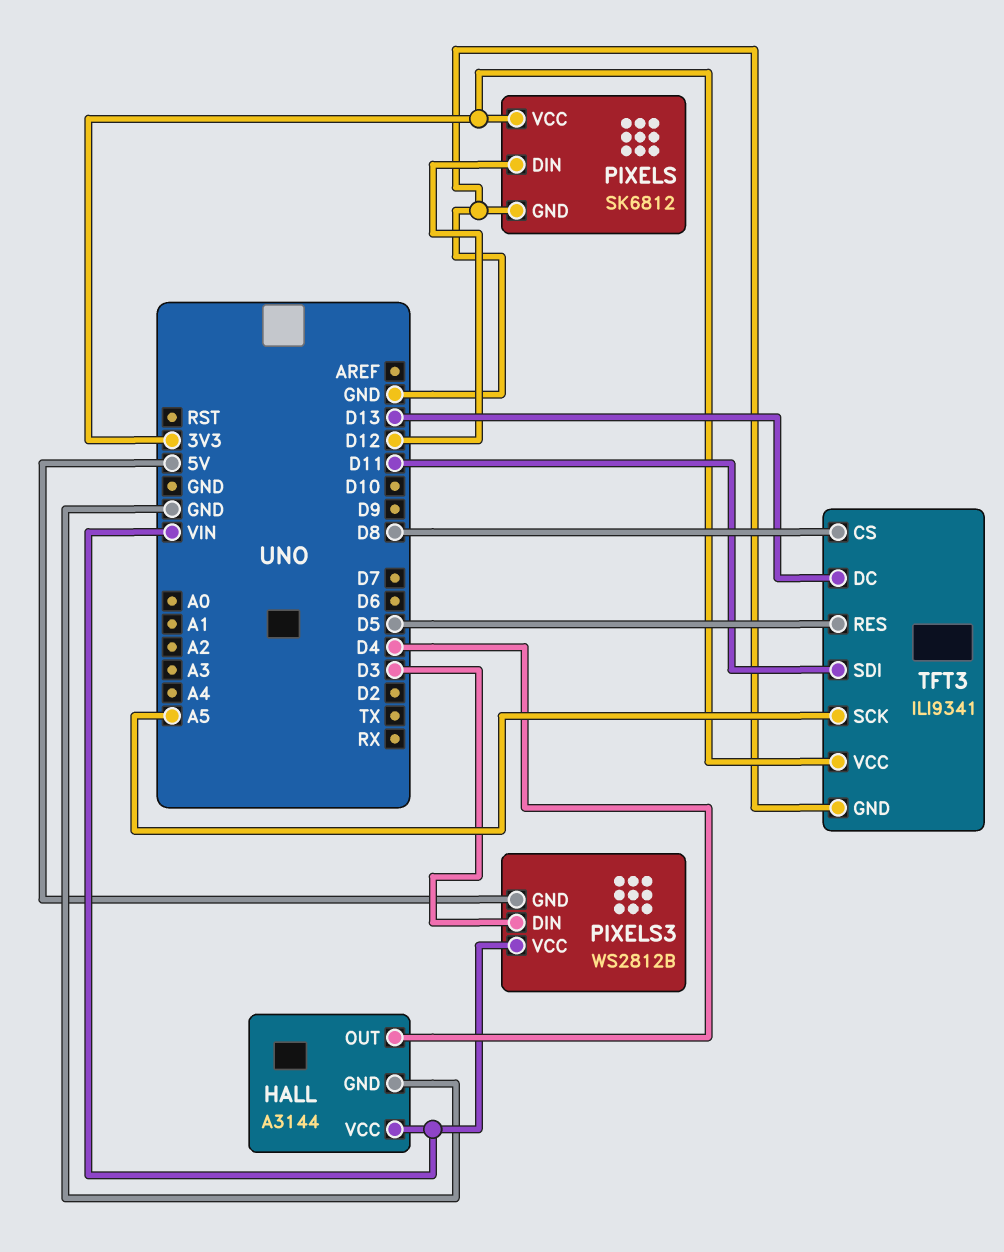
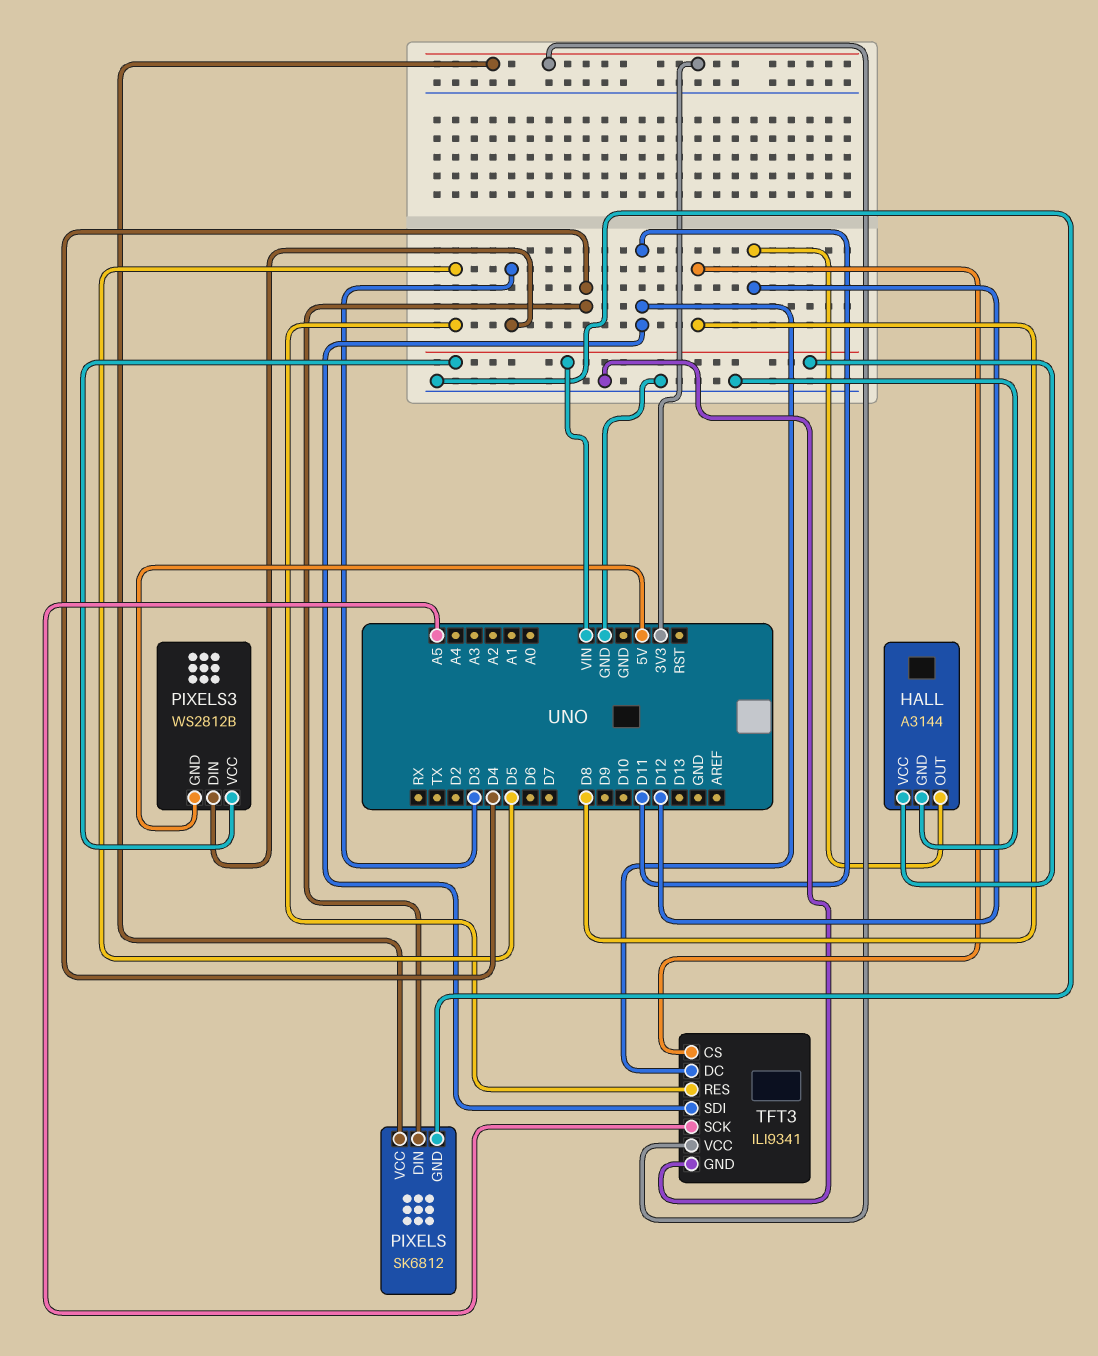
HALL pin OUT: D4 -> D12
PIXELS pin DIN: D12 -> D4
TFT3 pin DC: D13 -> D11

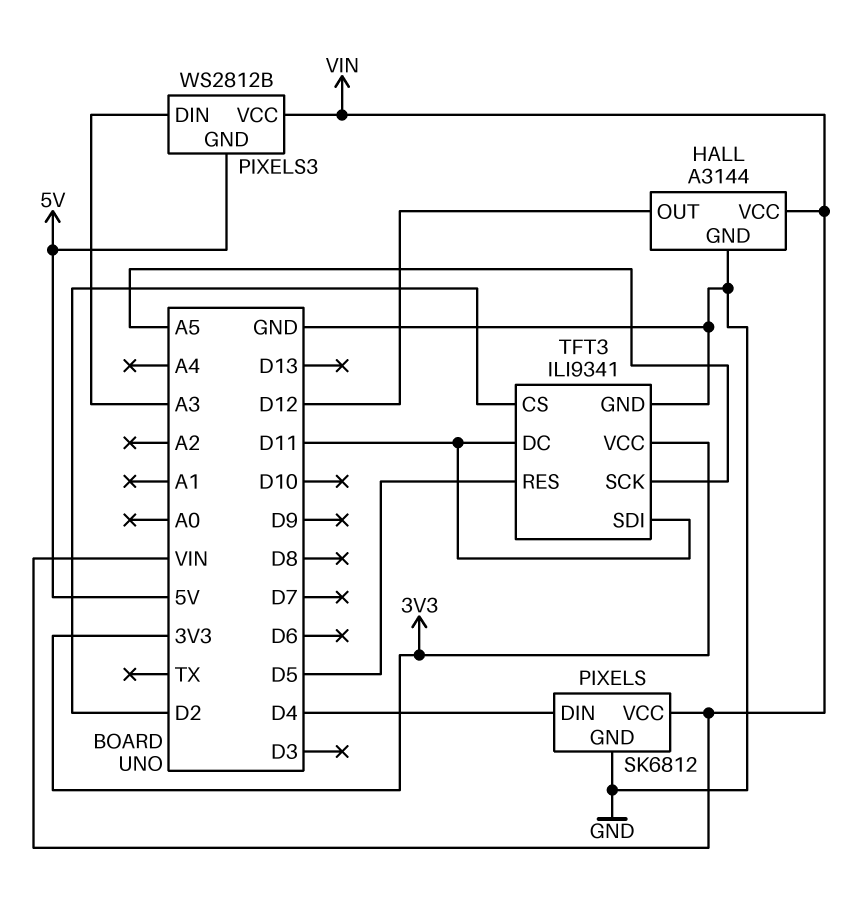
PIXELS pin VCC: 3V3 -> VIN
PIXELS3 pin DIN: D3 -> A3
TFT3 pin CS: D8 -> D2

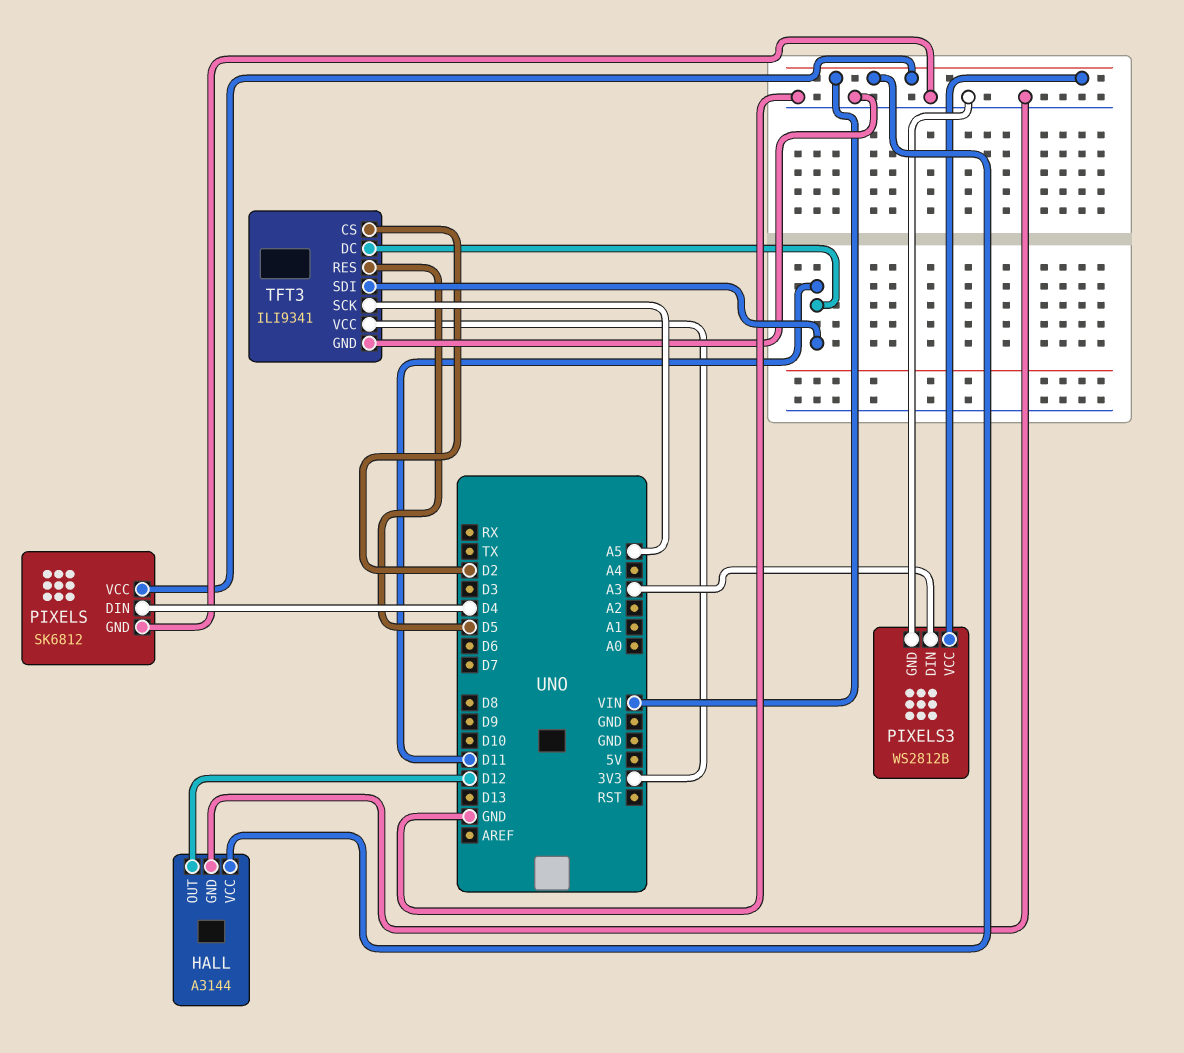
PIXELS3 pin GND: 5V -> GND

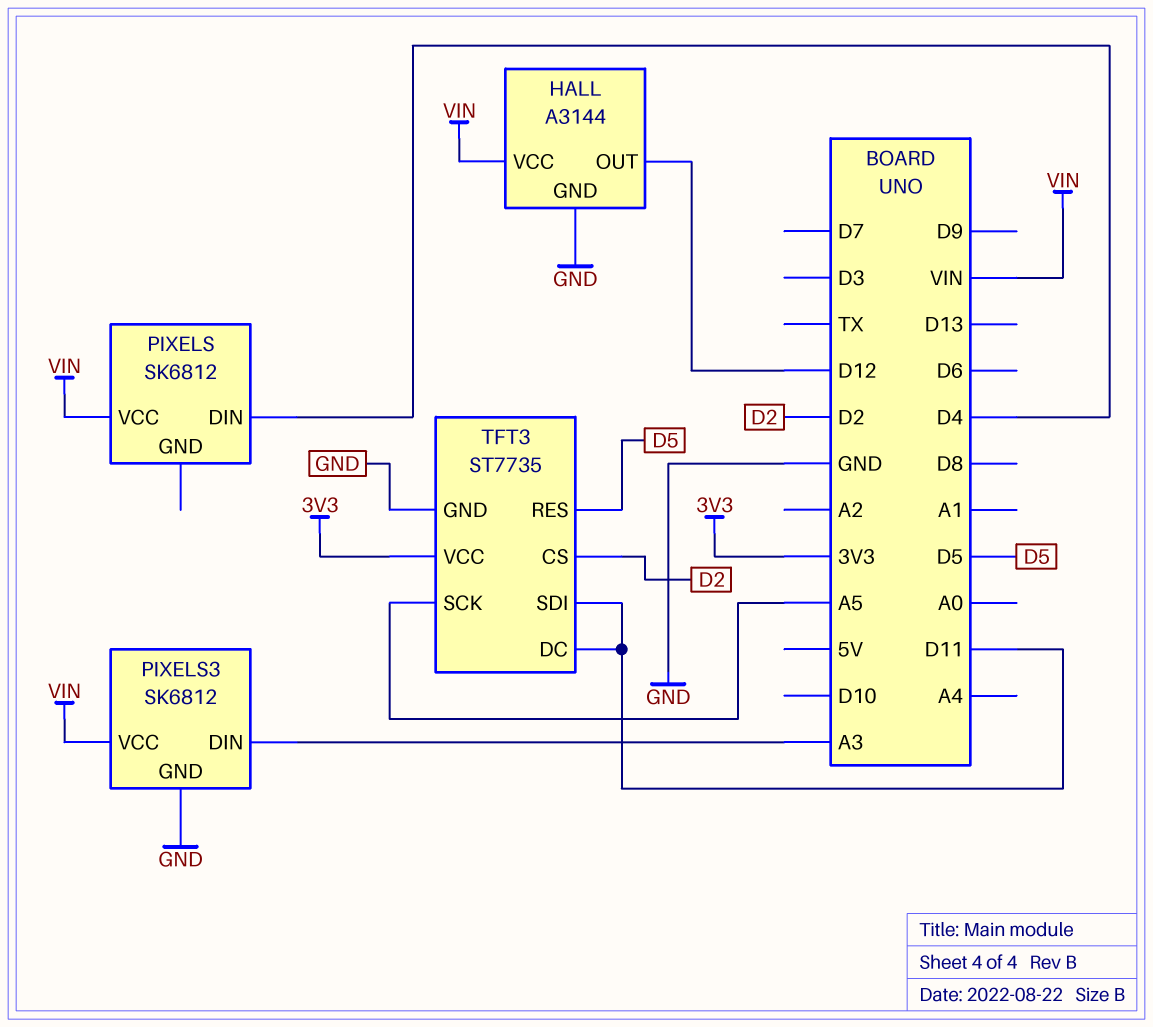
PIXELS pin GND: GND -> none
PIXELS3: WS2812B -> SK6812
TFT3: ILI9341 -> ST7735

